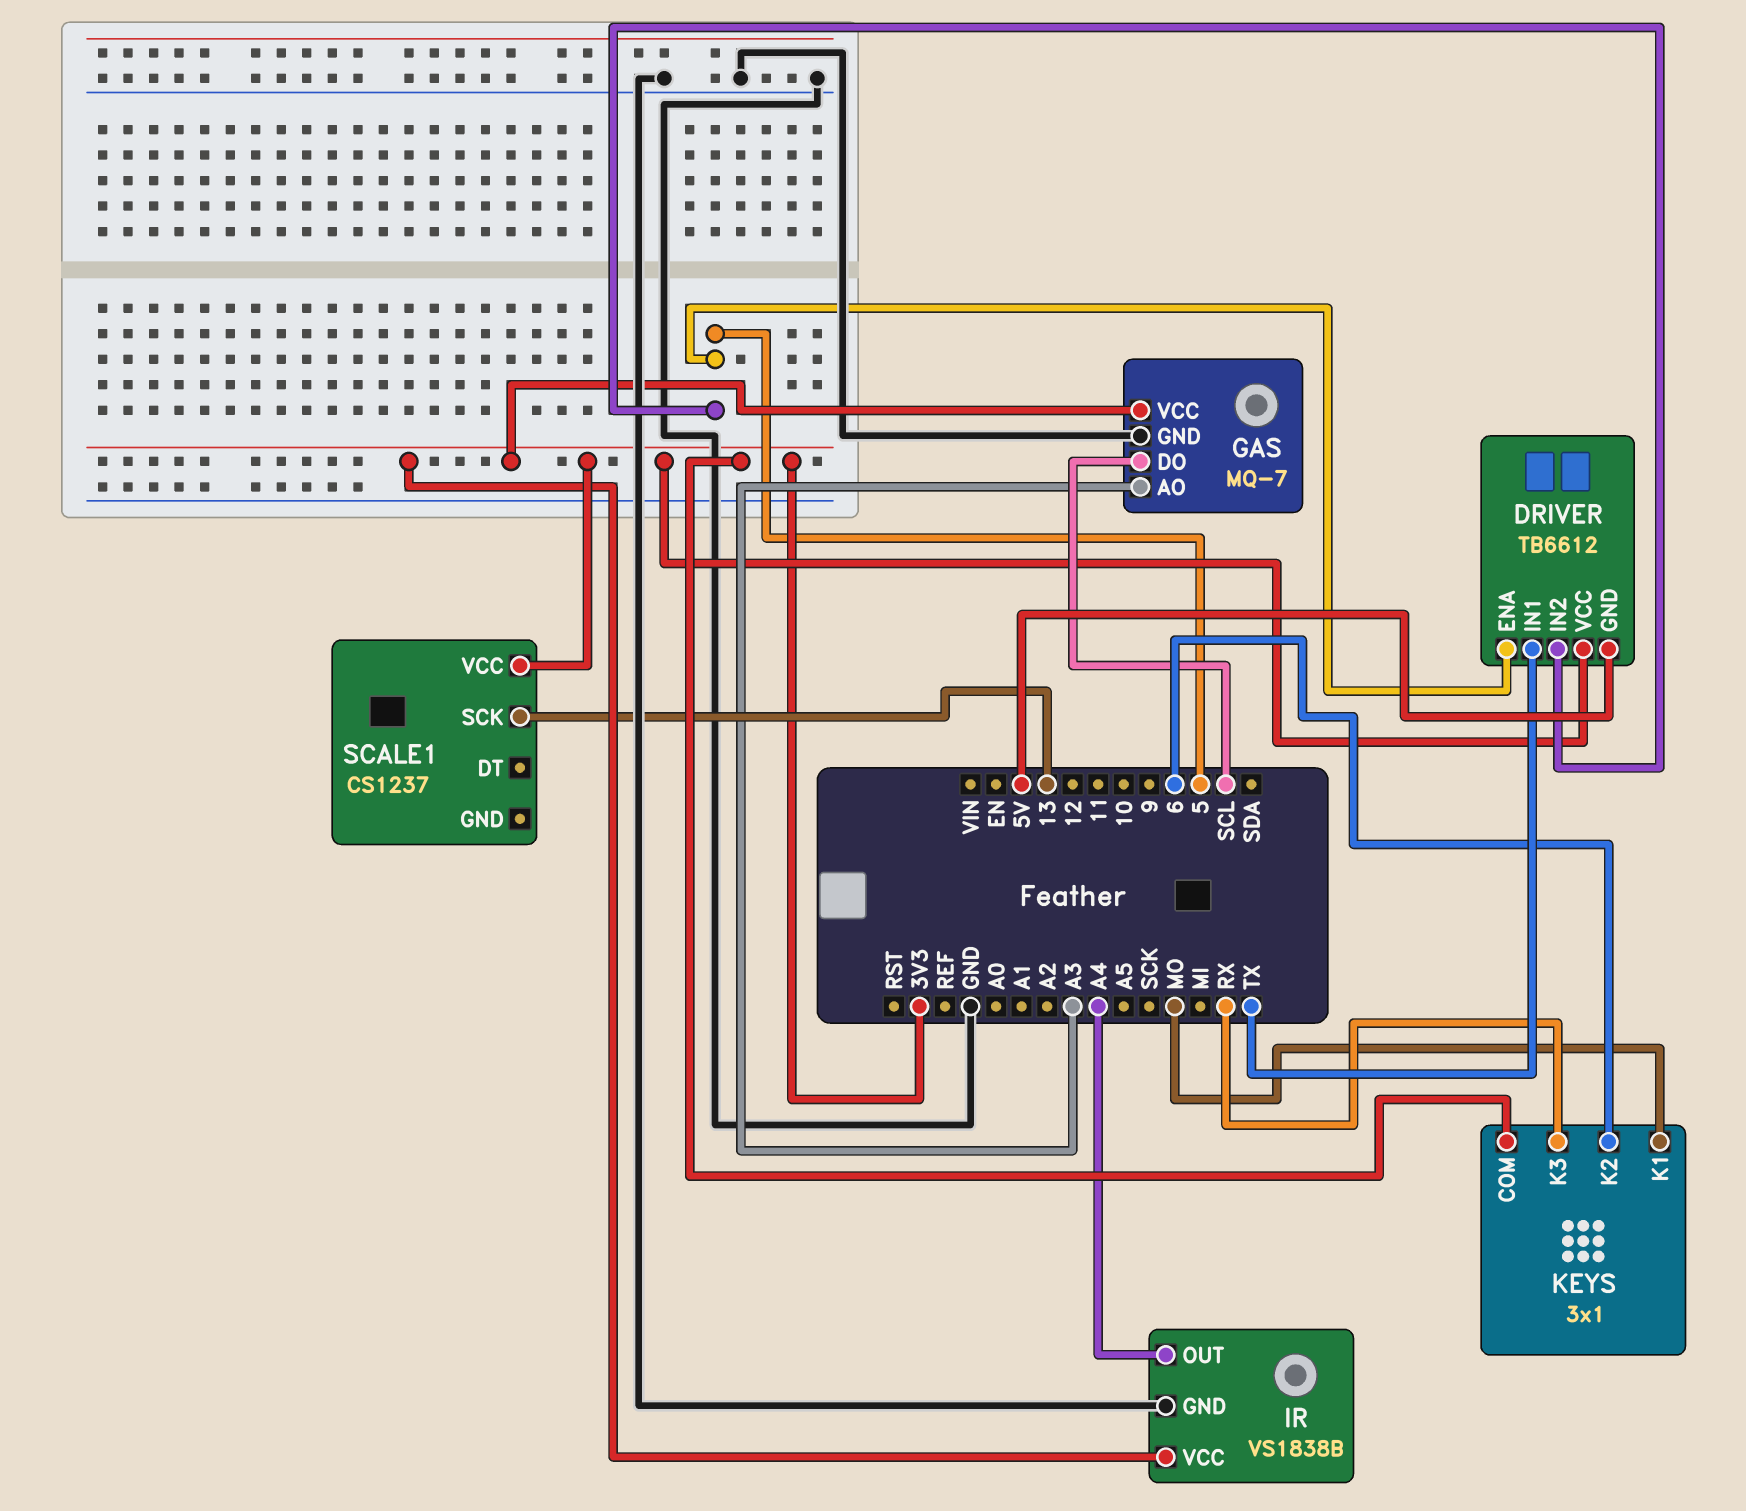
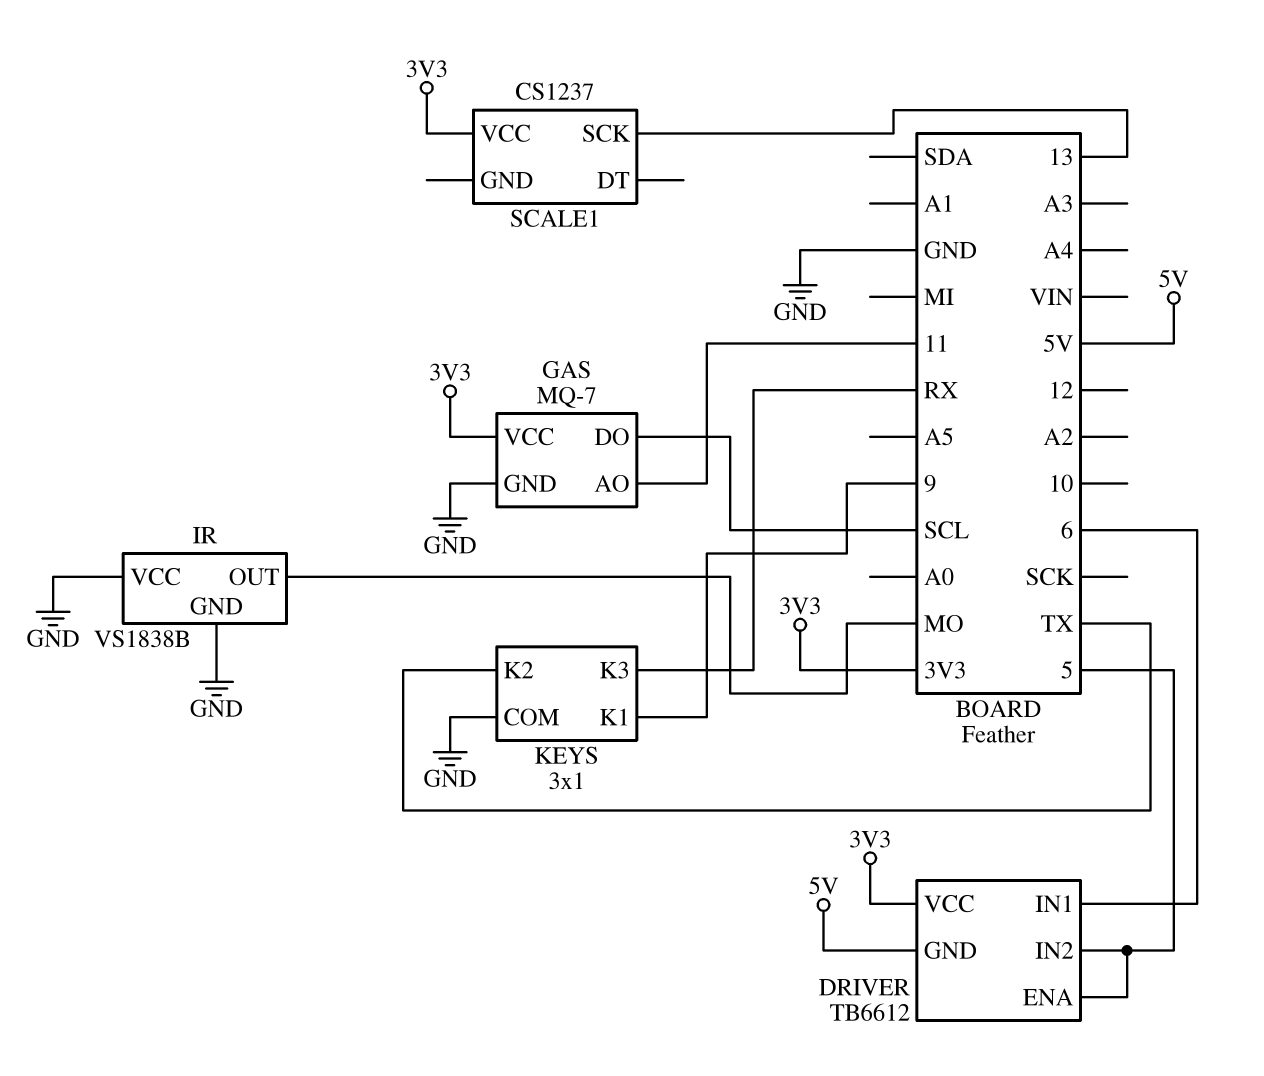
DRIVER pin IN1: TX -> 6
GAS pin AO: A3 -> 11
IR pin OUT: A4 -> MO
IR pin VCC: 3V3 -> GND
KEYS pin COM: 3V3 -> GND
KEYS pin K1: MO -> 9
KEYS pin K2: 6 -> TX

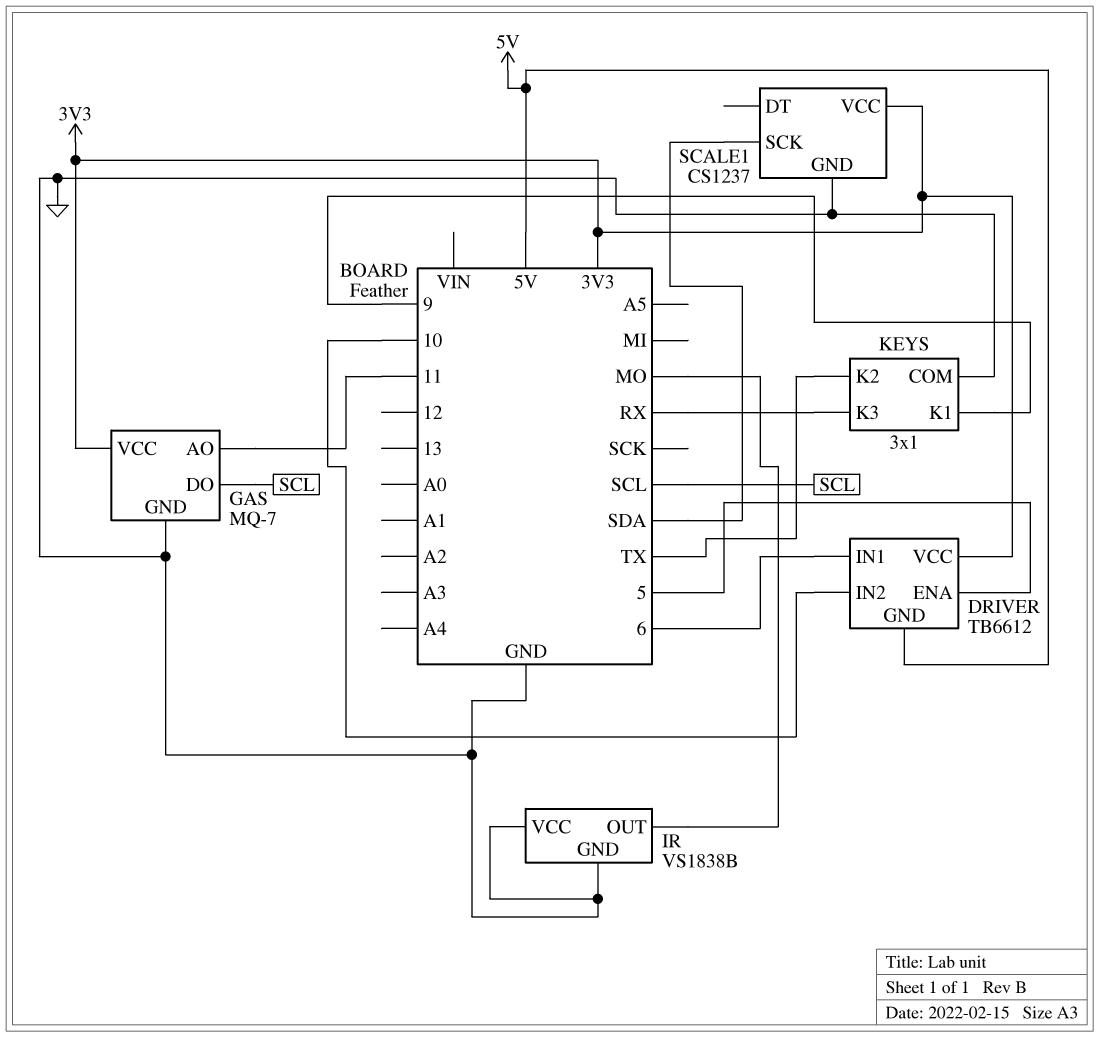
DRIVER pin IN2: 5 -> 10
SCALE1 pin GND: none -> GND
SCALE1 pin SCK: 13 -> SDA

